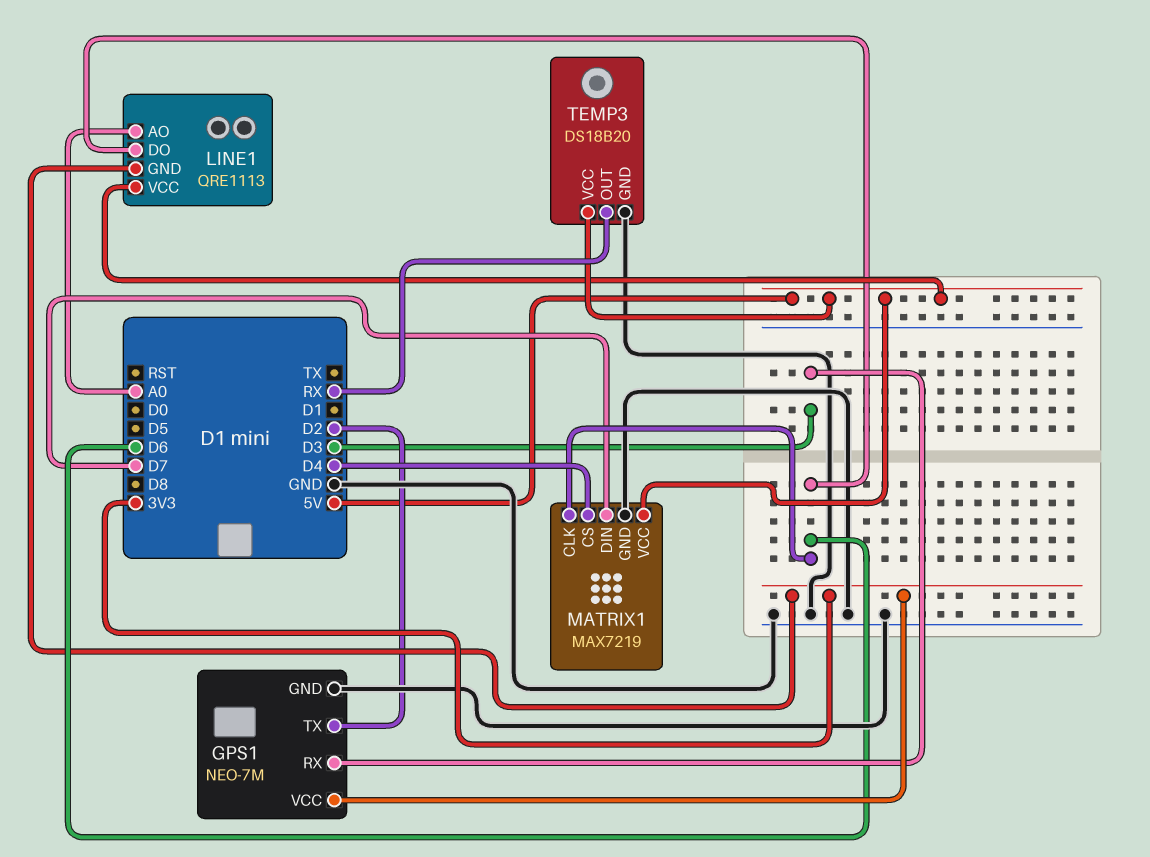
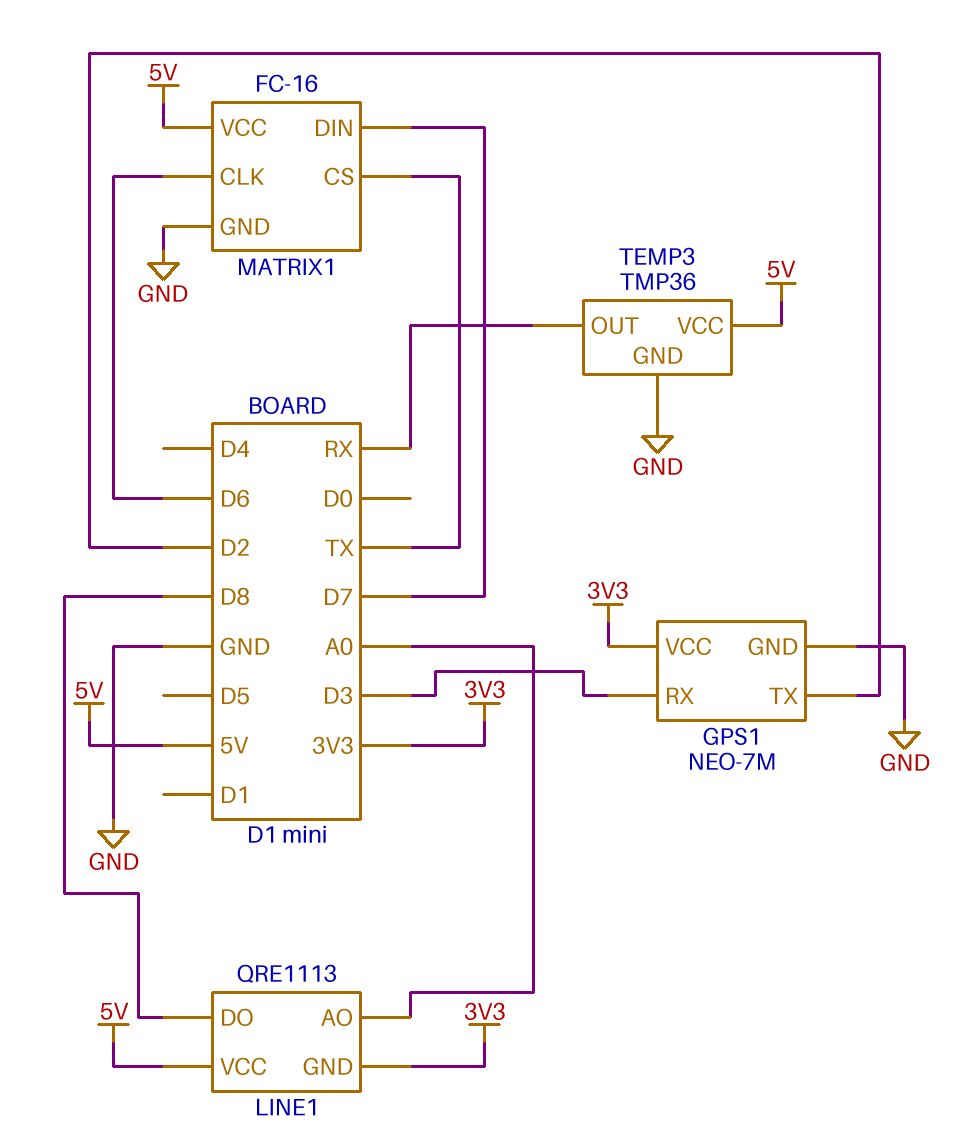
LINE1 pin DO: D6 -> D8
MATRIX1: MAX7219 -> FC-16
MATRIX1 pin CS: D4 -> TX
TEMP3: DS18B20 -> TMP36

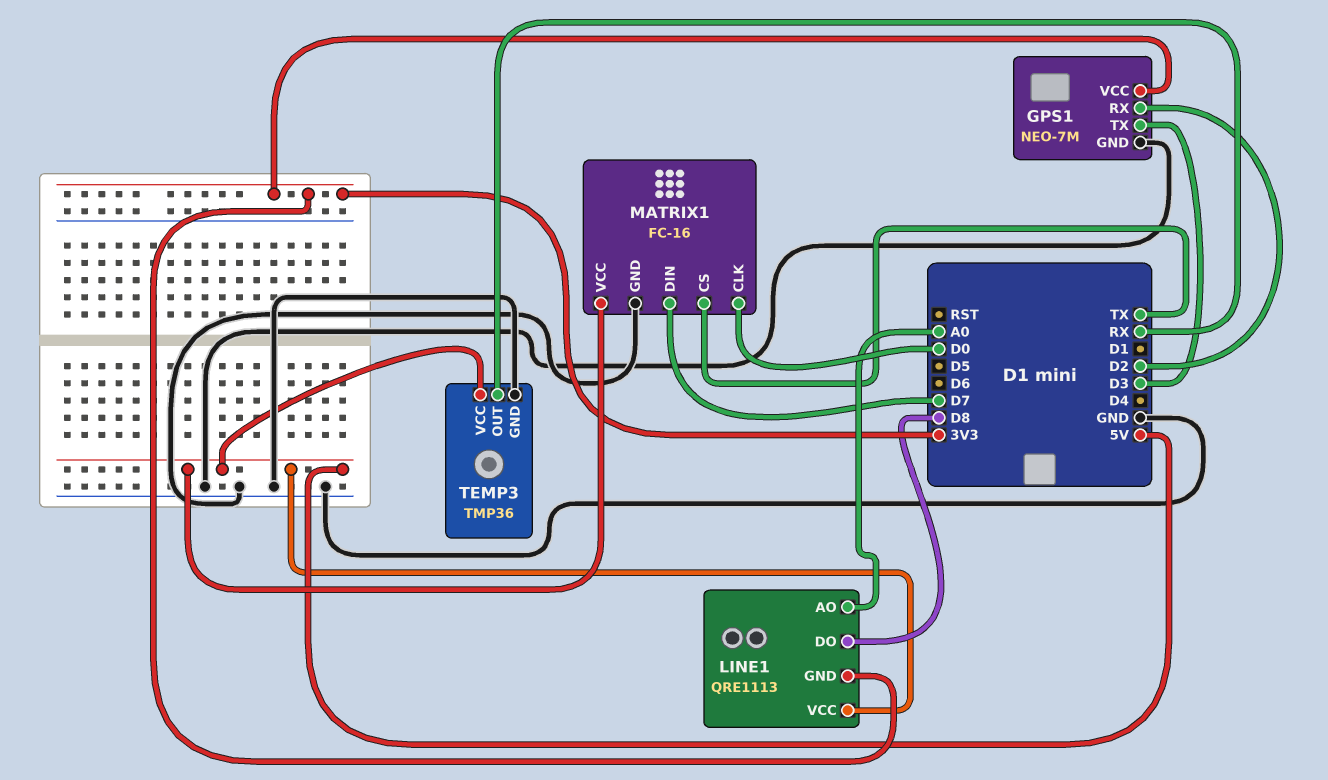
GPS1 pin RX: D3 -> D2
GPS1 pin TX: D2 -> D3
MATRIX1 pin CLK: D6 -> D0

